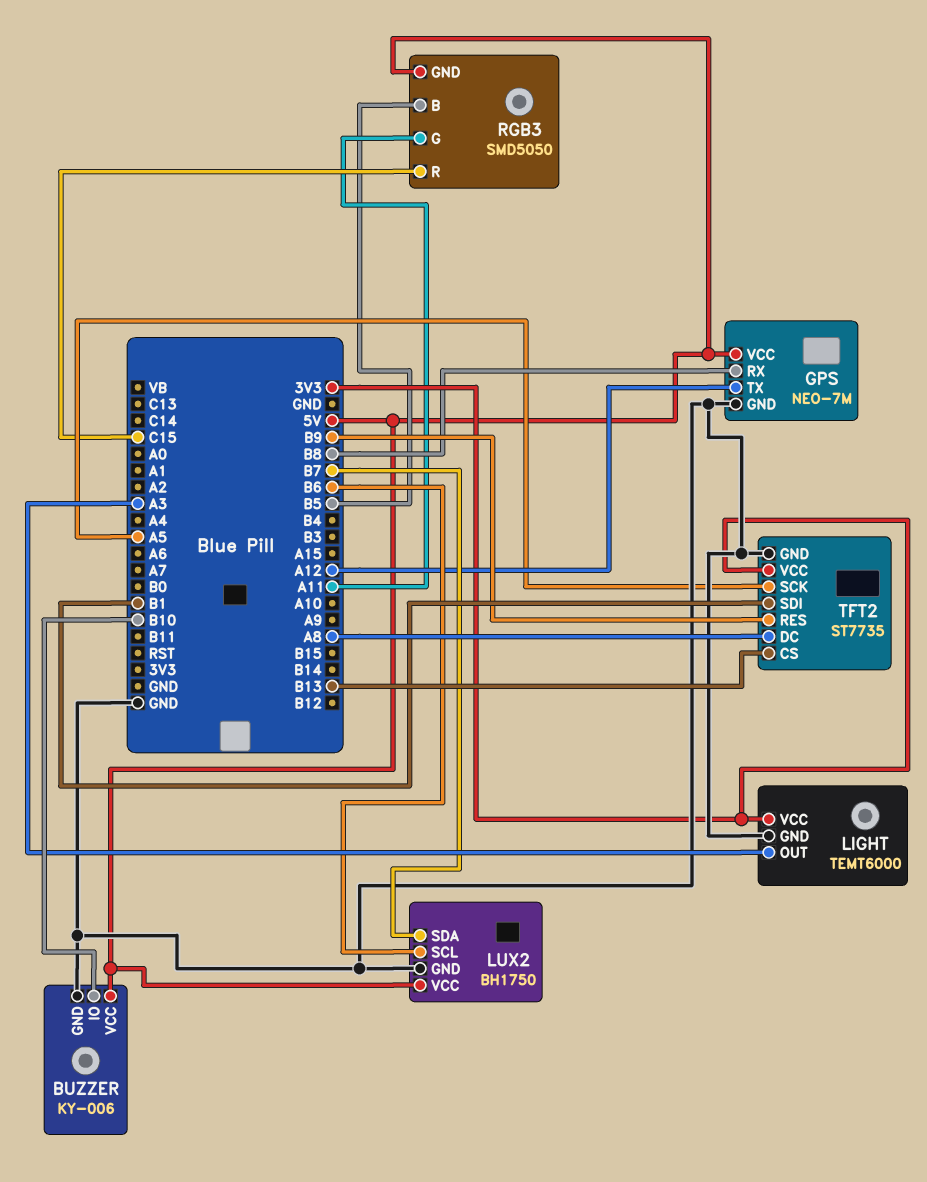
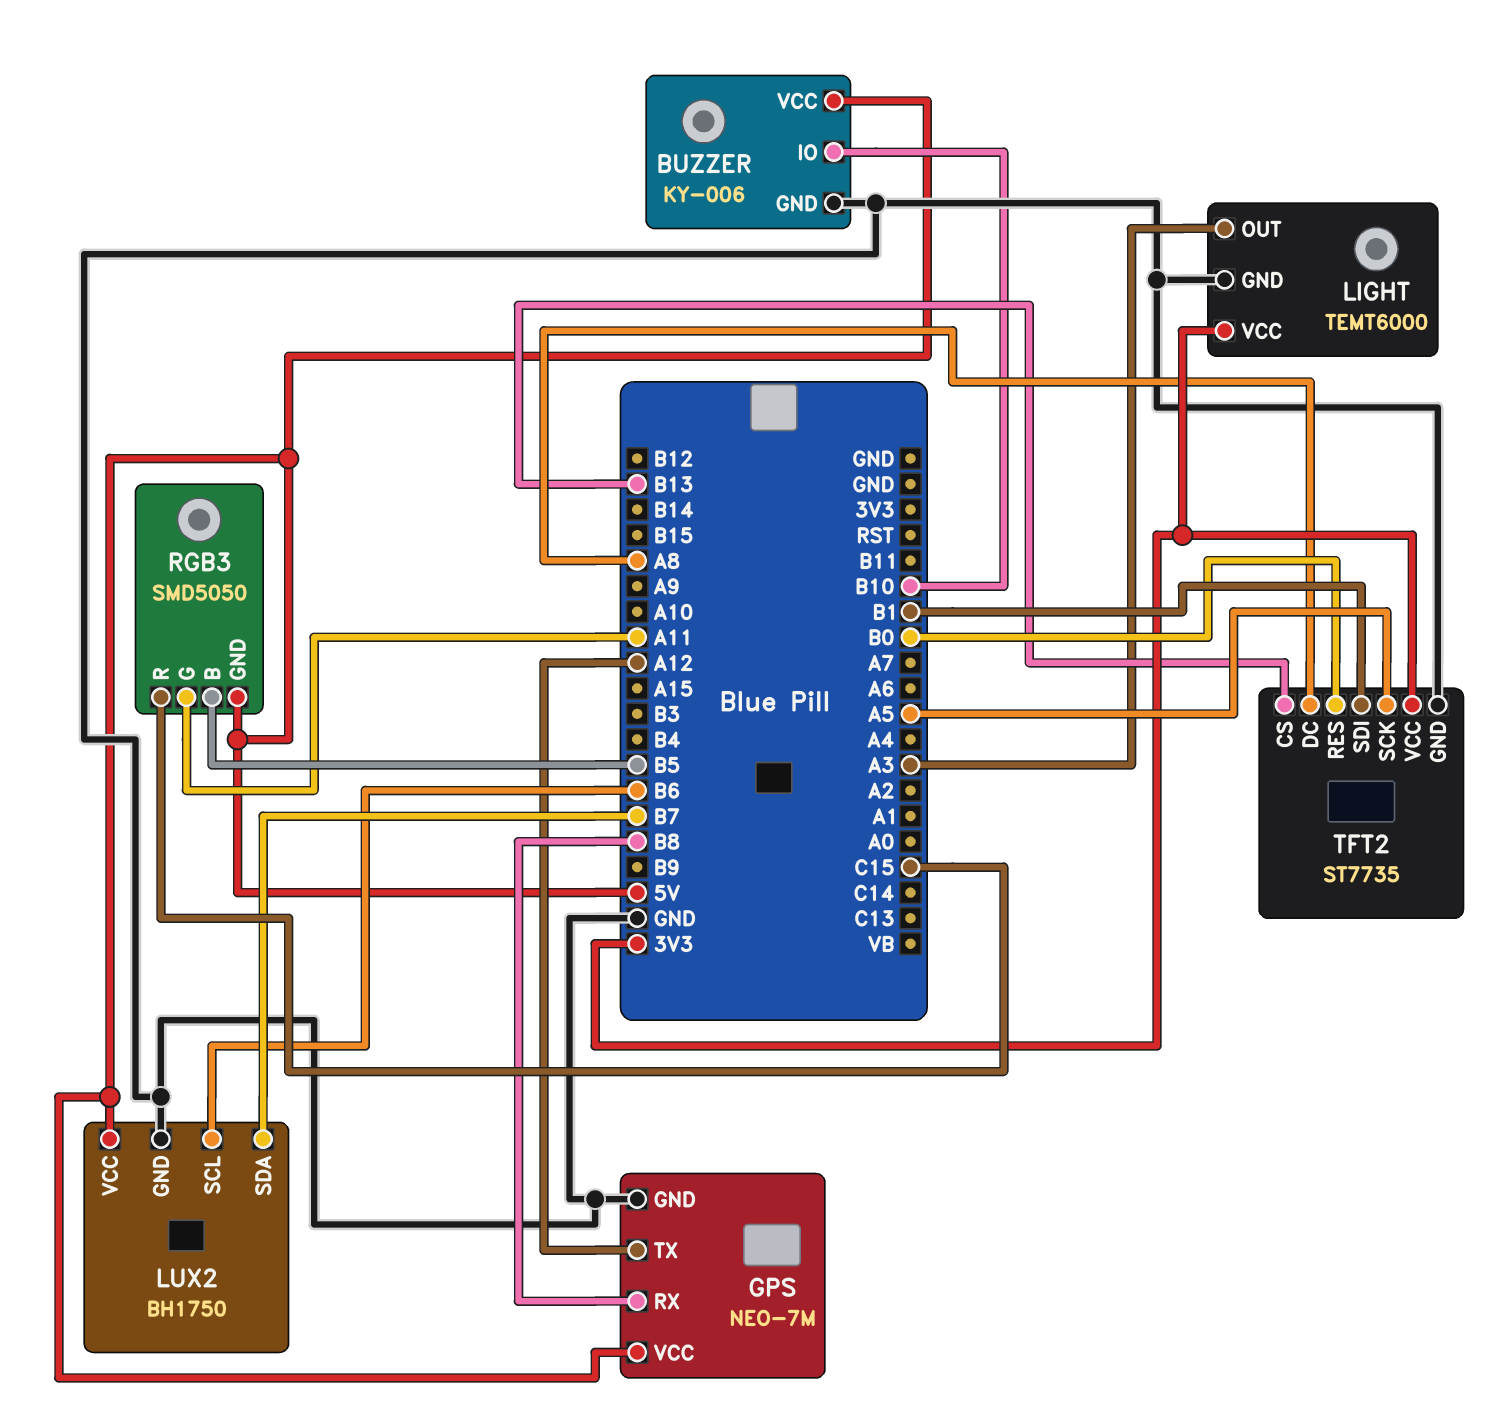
TFT2 pin RES: B9 -> B0

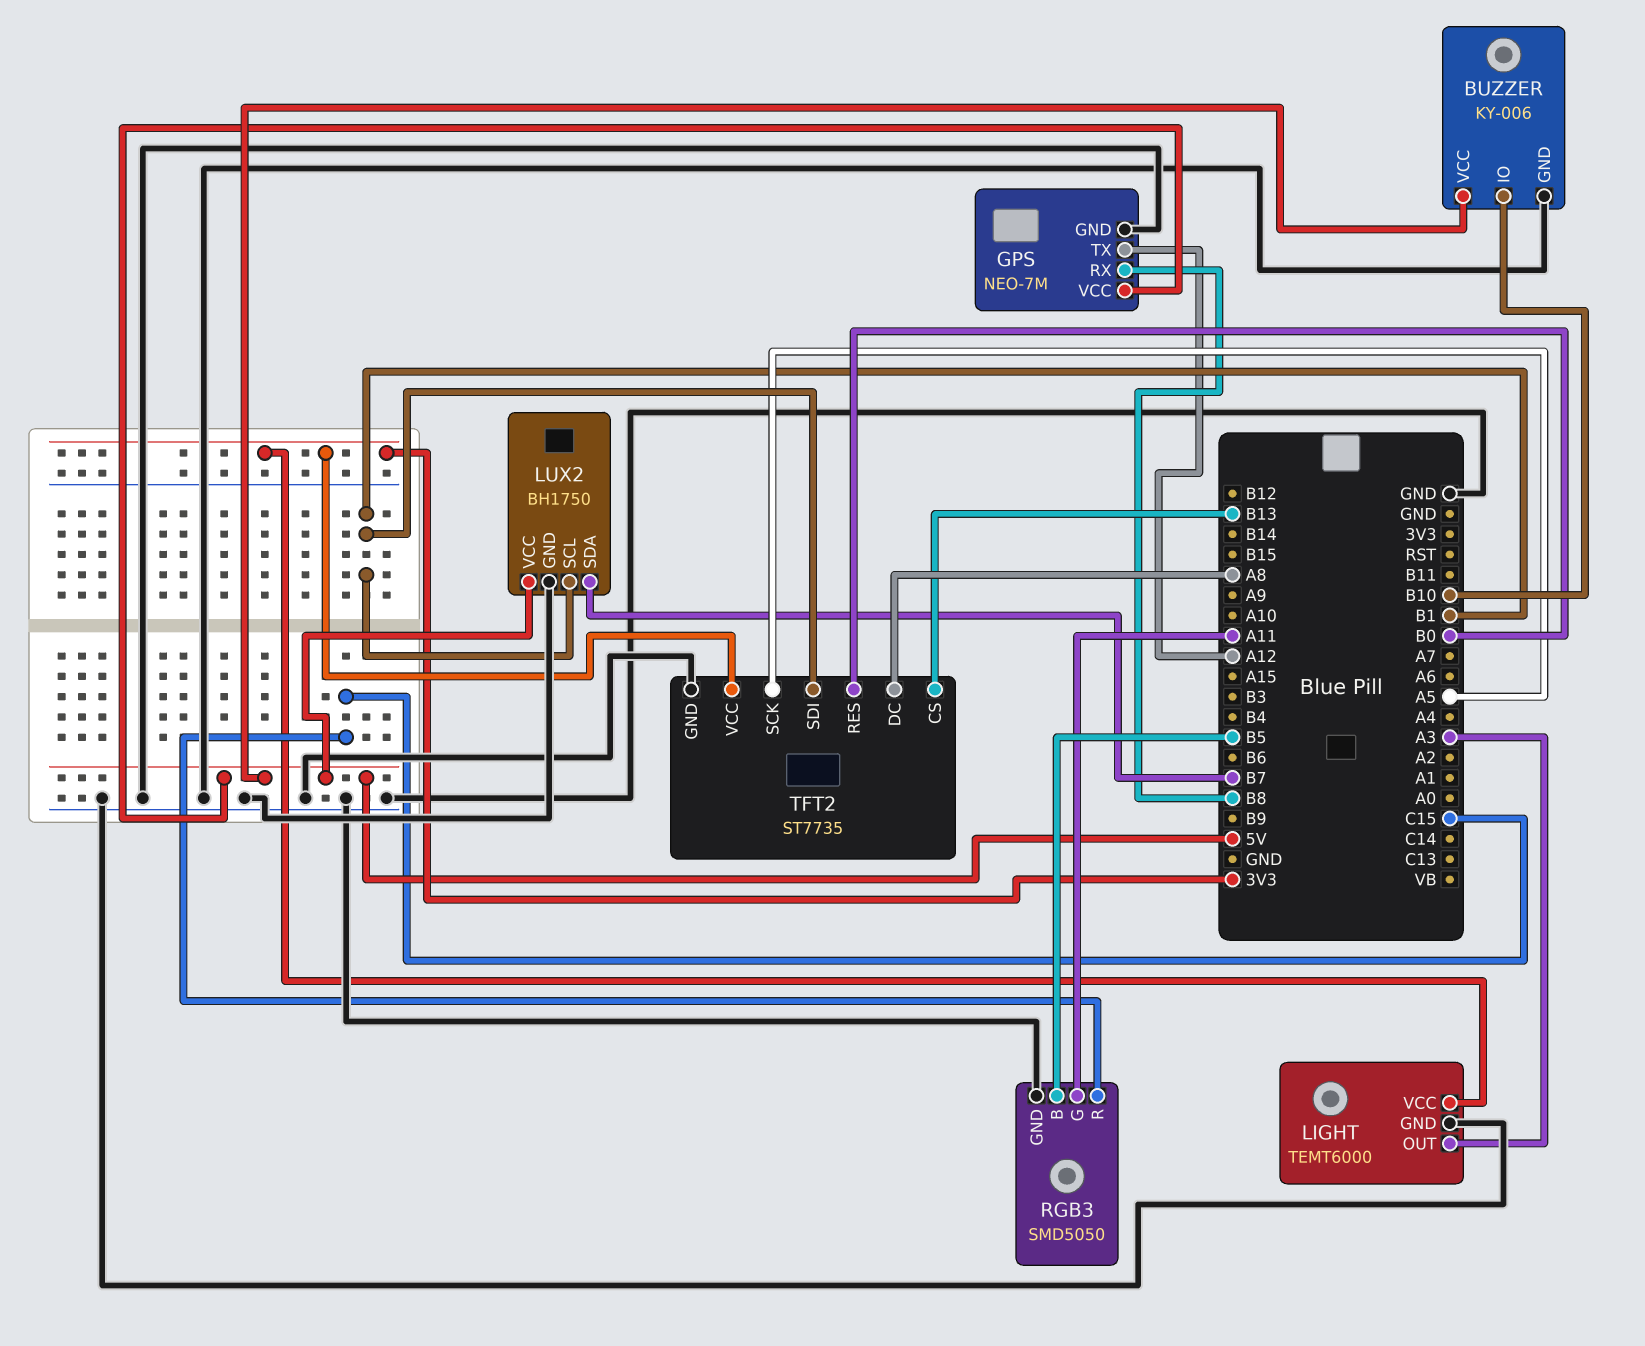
LUX2 pin SCL: B6 -> B1
RGB3 pin GND: 5V -> GND

